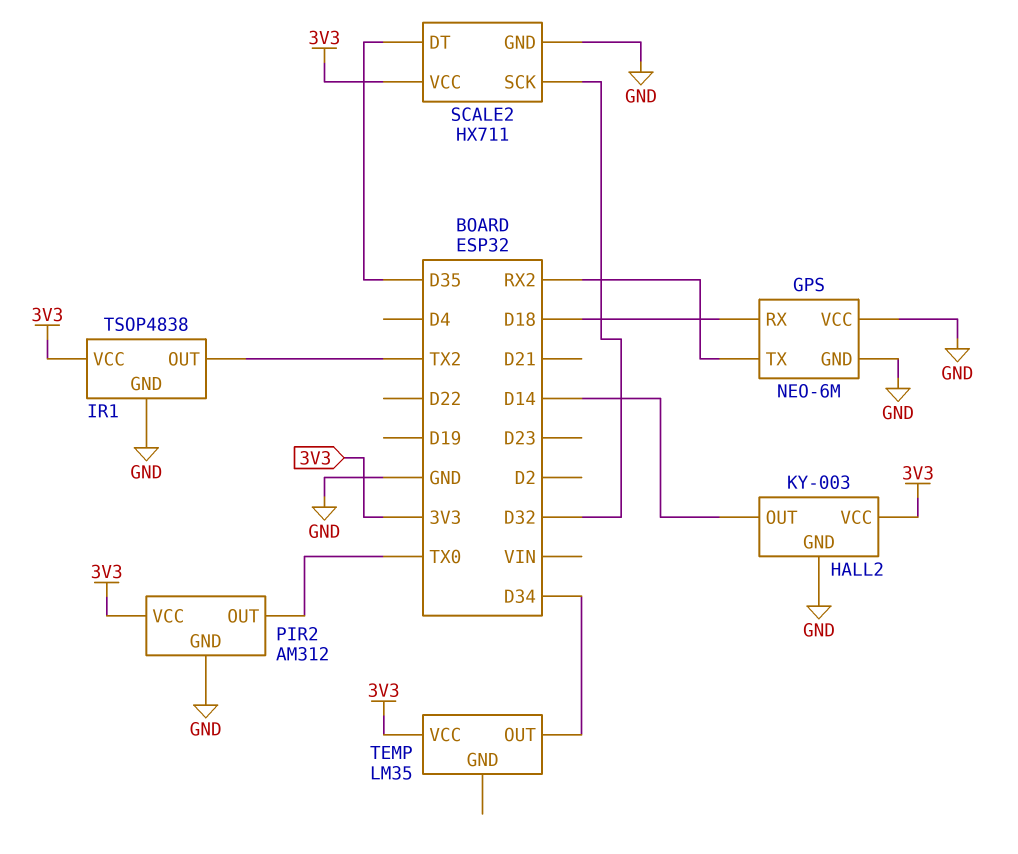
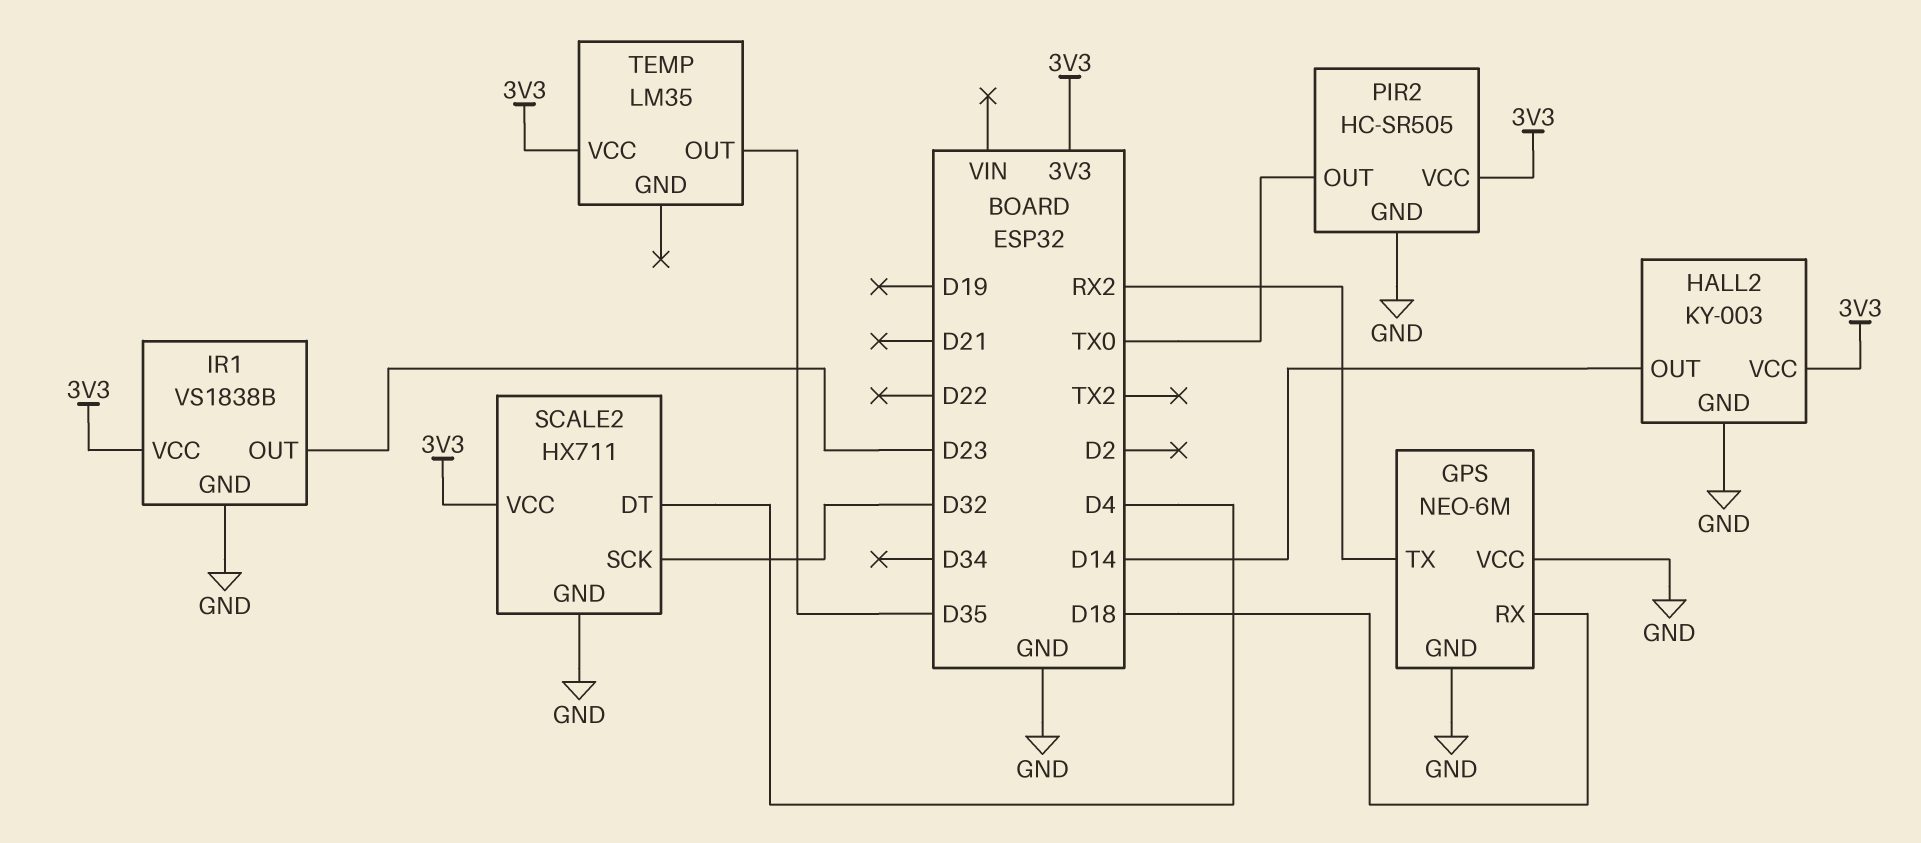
IR1: TSOP4838 -> VS1838B
IR1 pin OUT: TX2 -> D23
PIR2: AM312 -> HC-SR505
SCALE2 pin DT: D35 -> D4
TEMP pin OUT: D34 -> D35

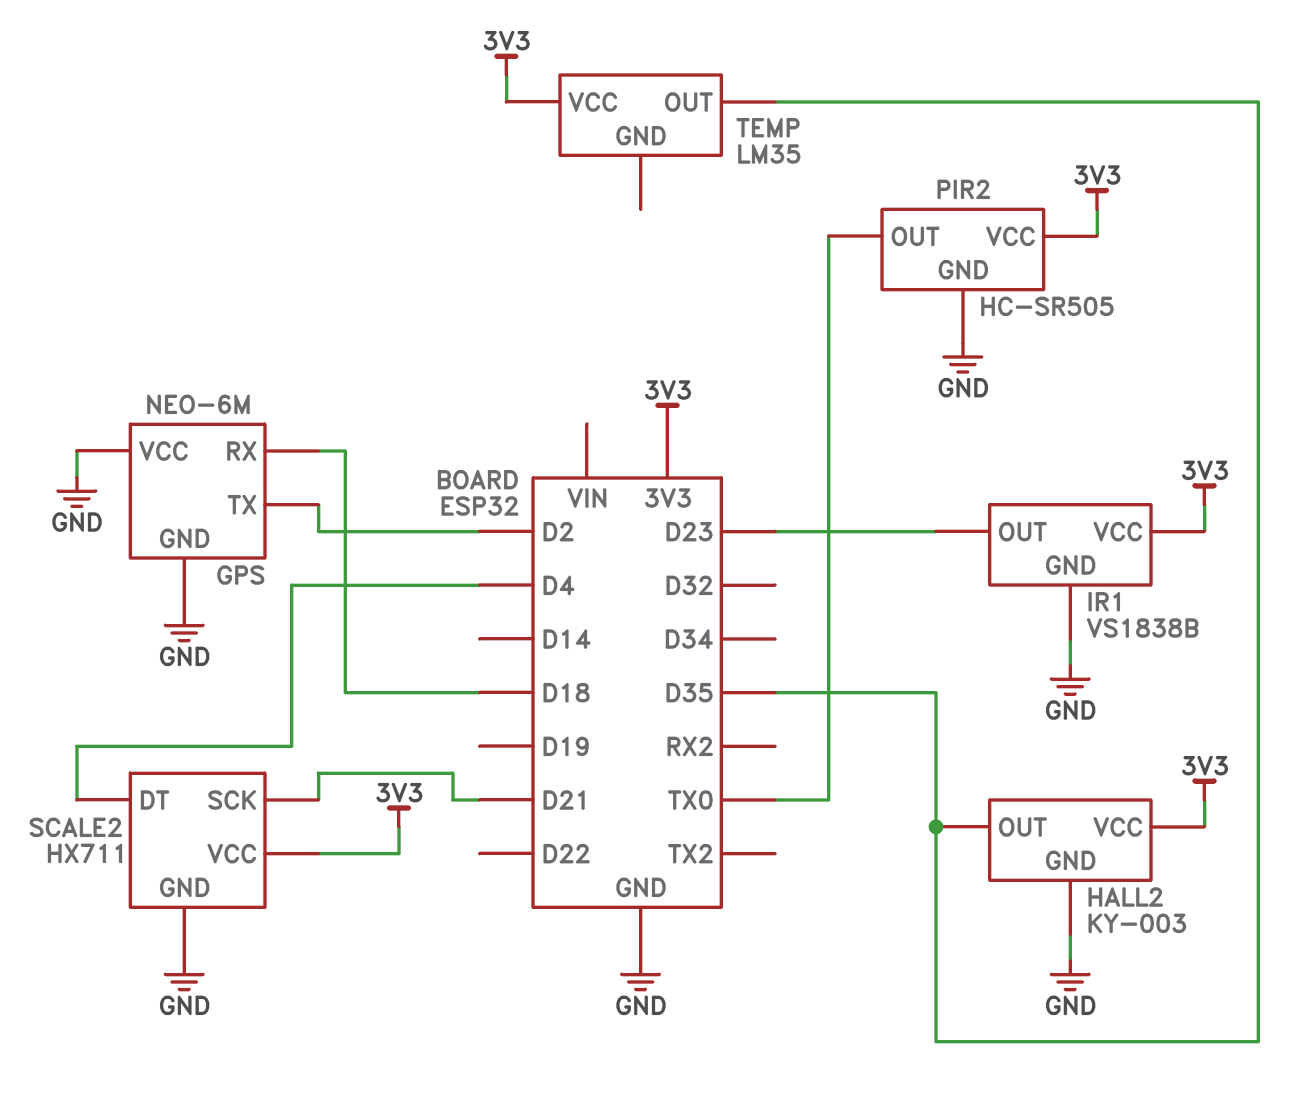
GPS pin TX: RX2 -> D2
HALL2 pin OUT: D14 -> D35
SCALE2 pin SCK: D32 -> D21

